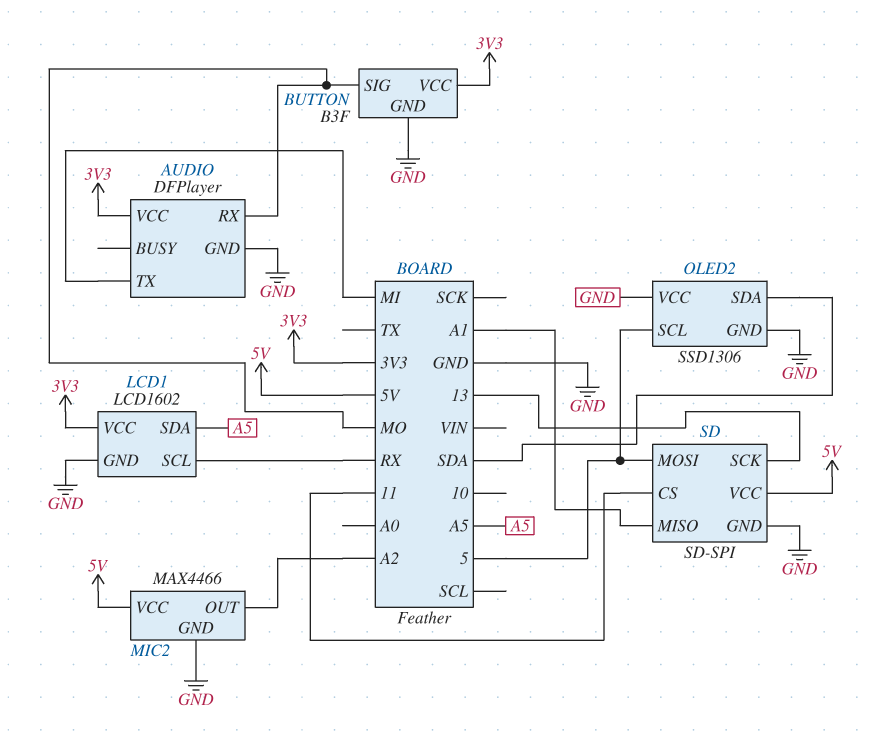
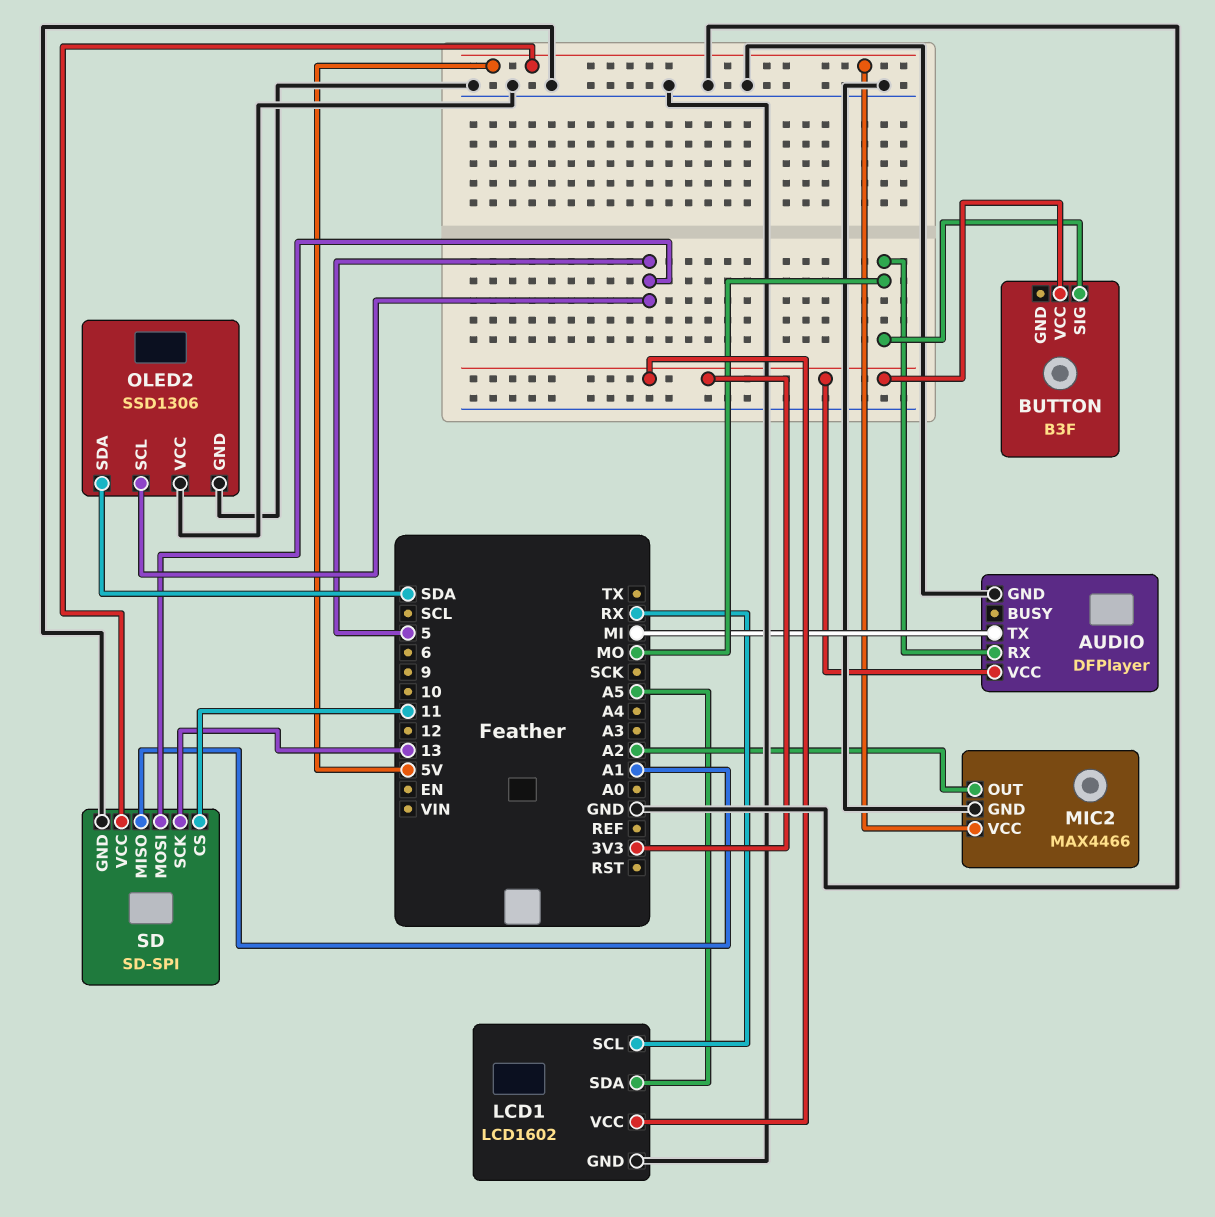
BUTTON pin GND: GND -> none

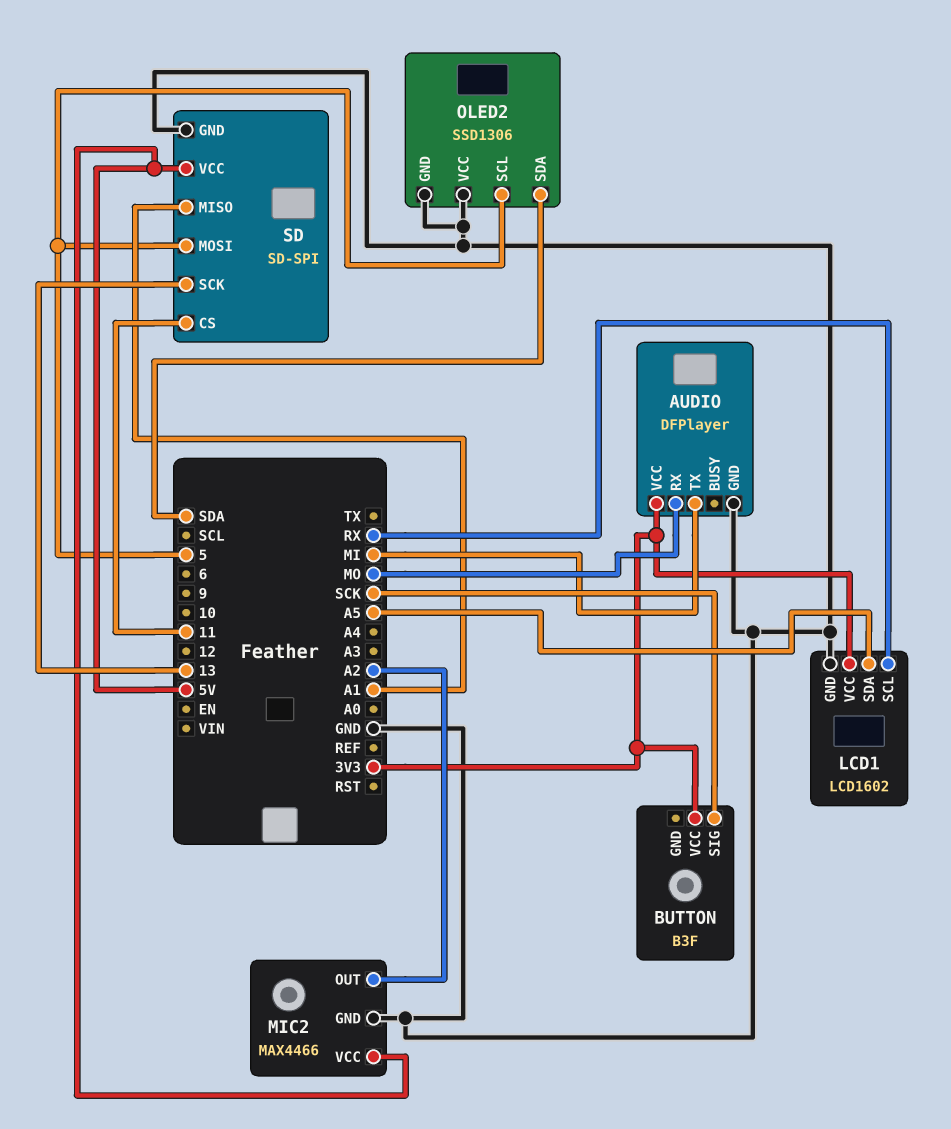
BUTTON pin SIG: MO -> SCK

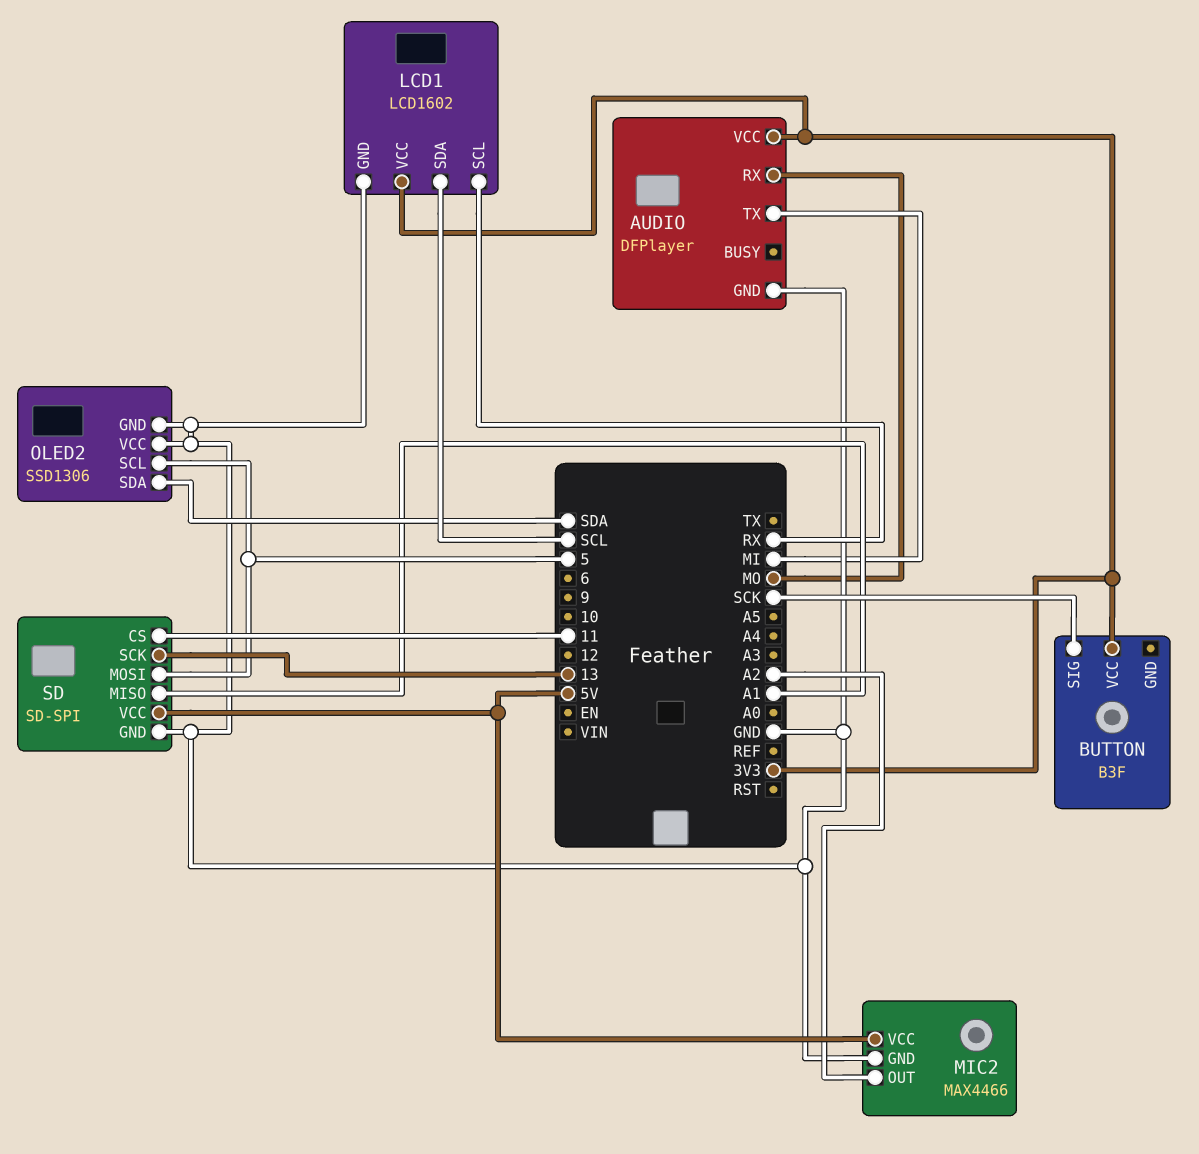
LCD1 pin SDA: A5 -> SCL

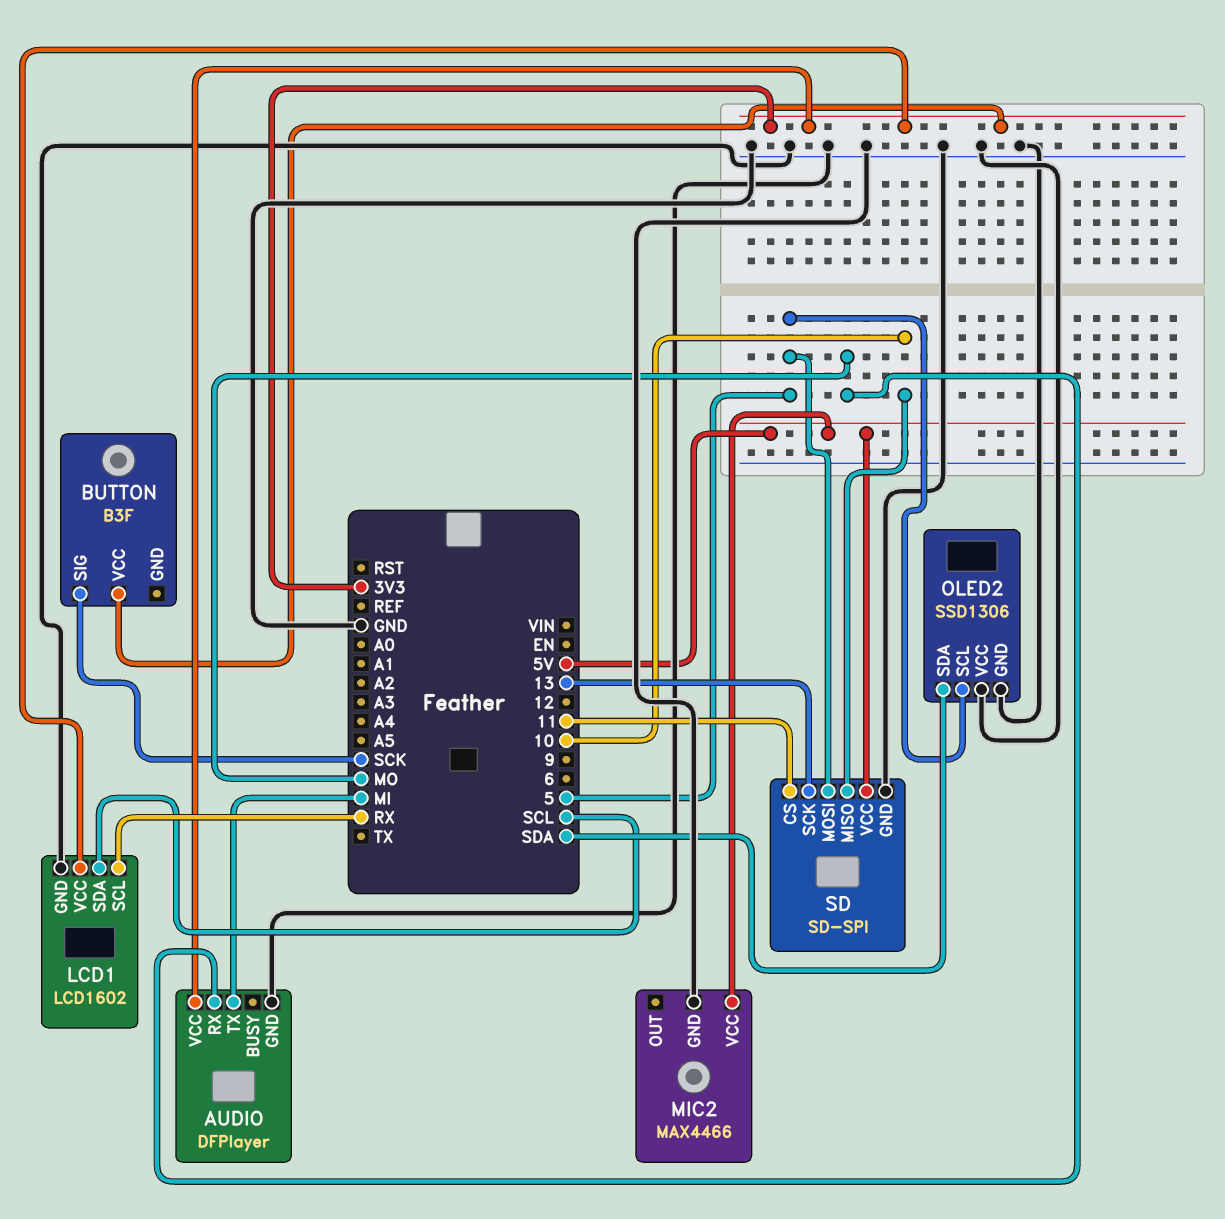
MIC2 pin OUT: A2 -> none
SD pin MISO: A1 -> 10

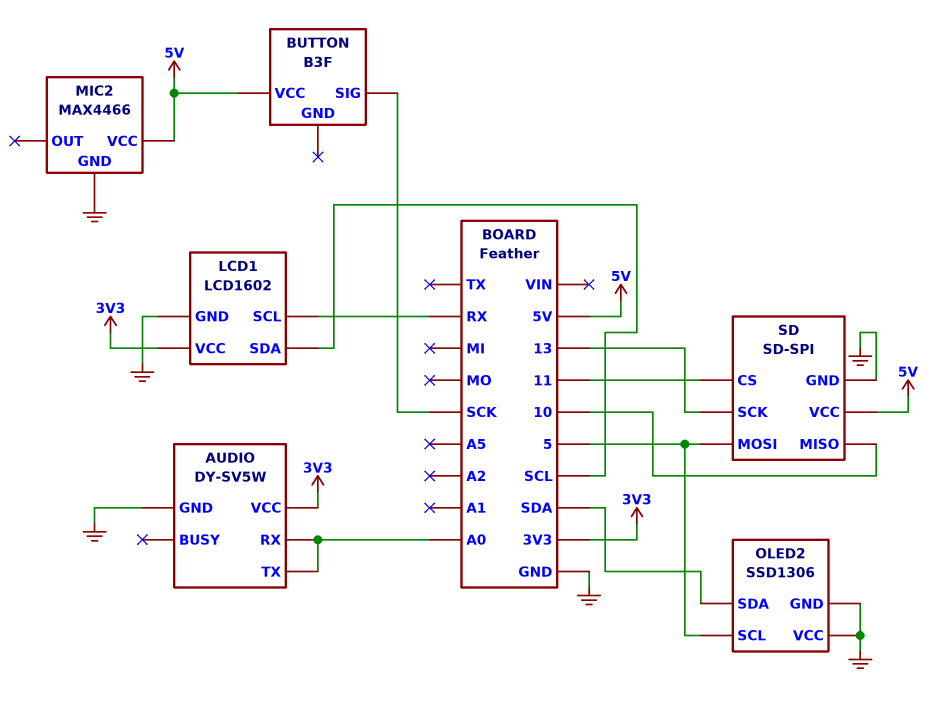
AUDIO: DFPlayer -> DY-SV5W
AUDIO pin RX: MO -> A0
AUDIO pin TX: MI -> A0
BUTTON pin VCC: 3V3 -> 5V

